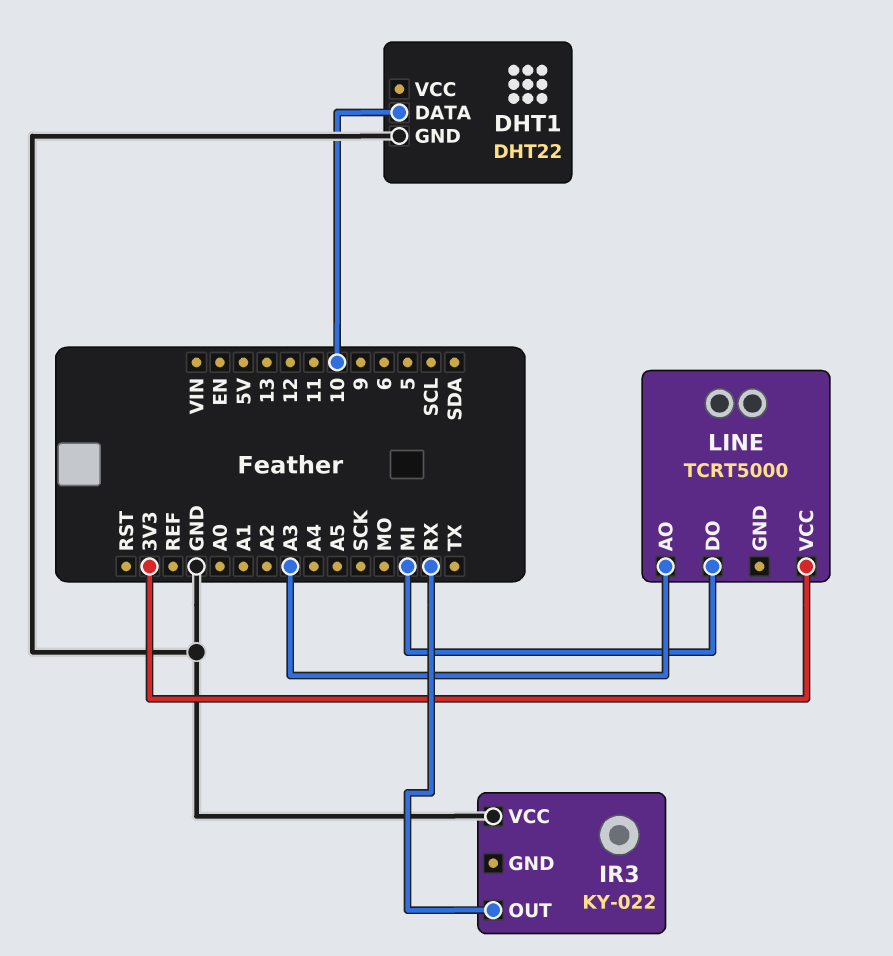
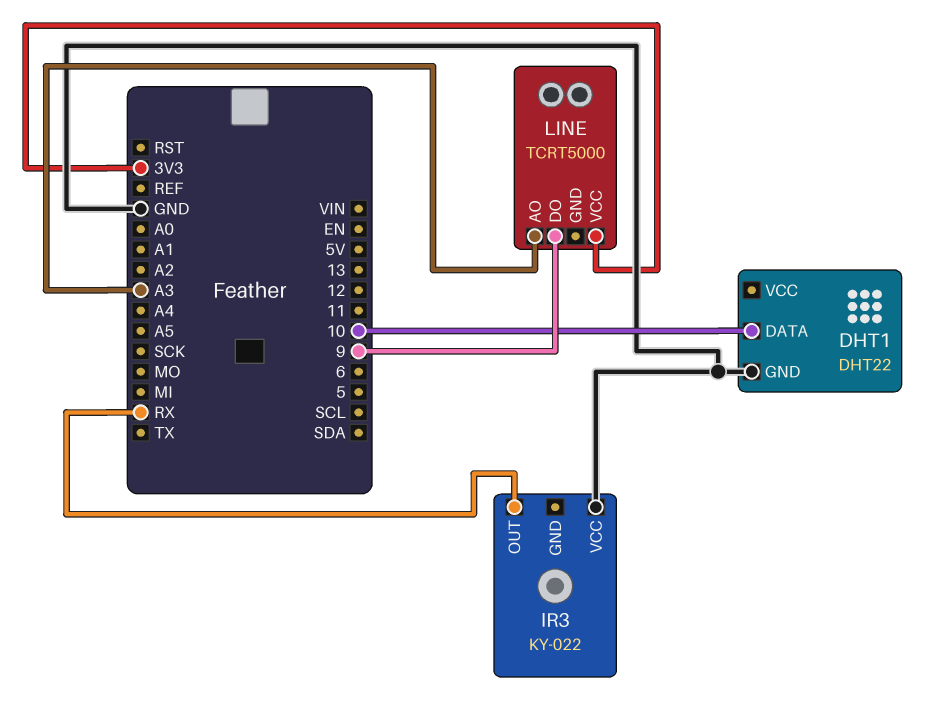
LINE pin DO: MI -> 9

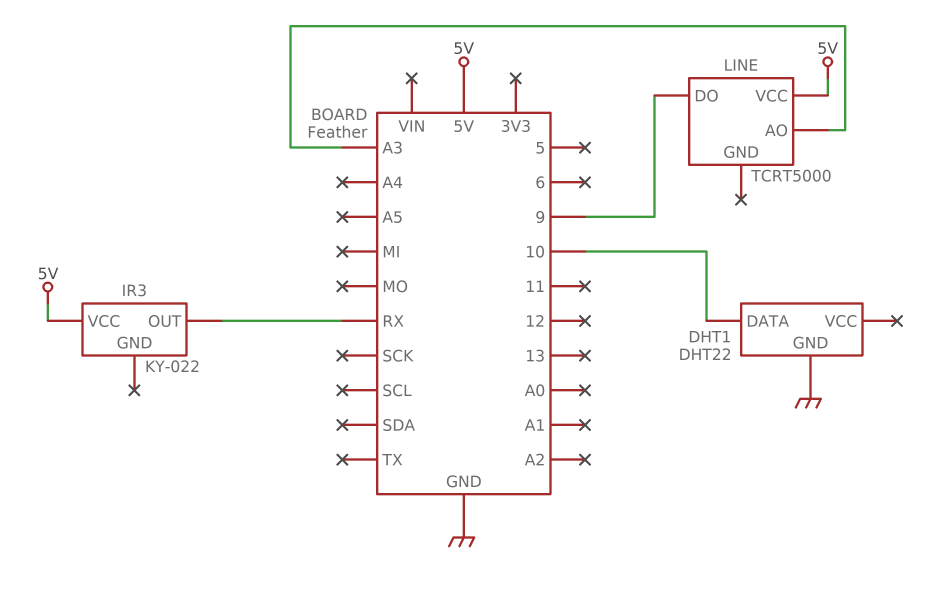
IR3 pin VCC: GND -> 5V
LINE pin VCC: 3V3 -> 5V

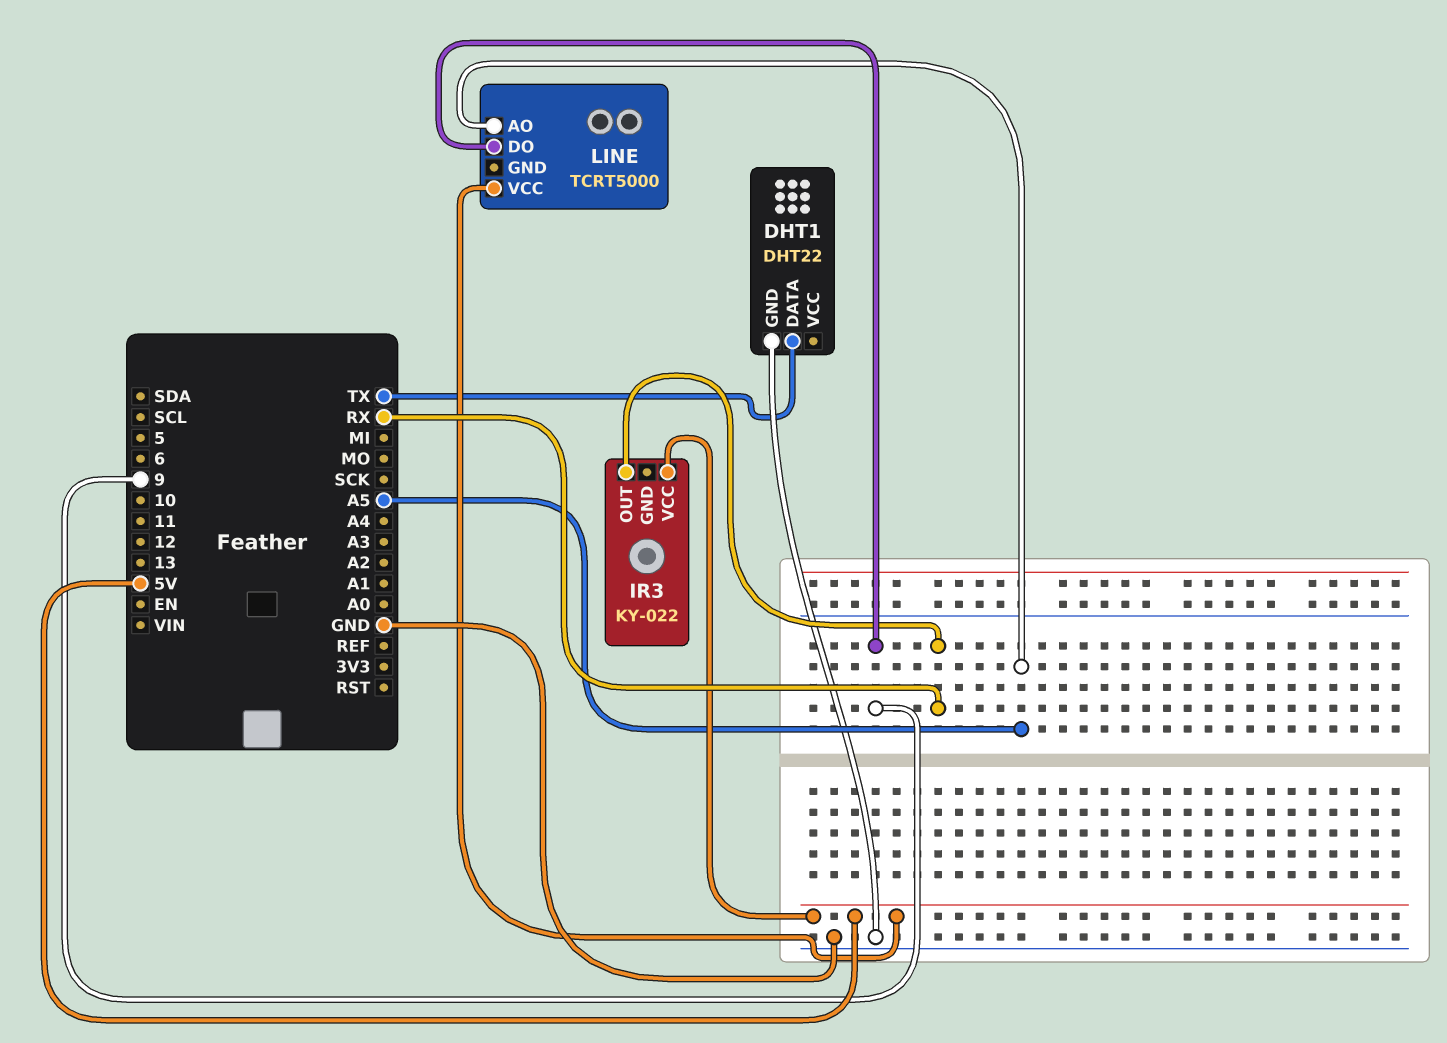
DHT1 pin DATA: 10 -> TX
LINE pin AO: A3 -> A5

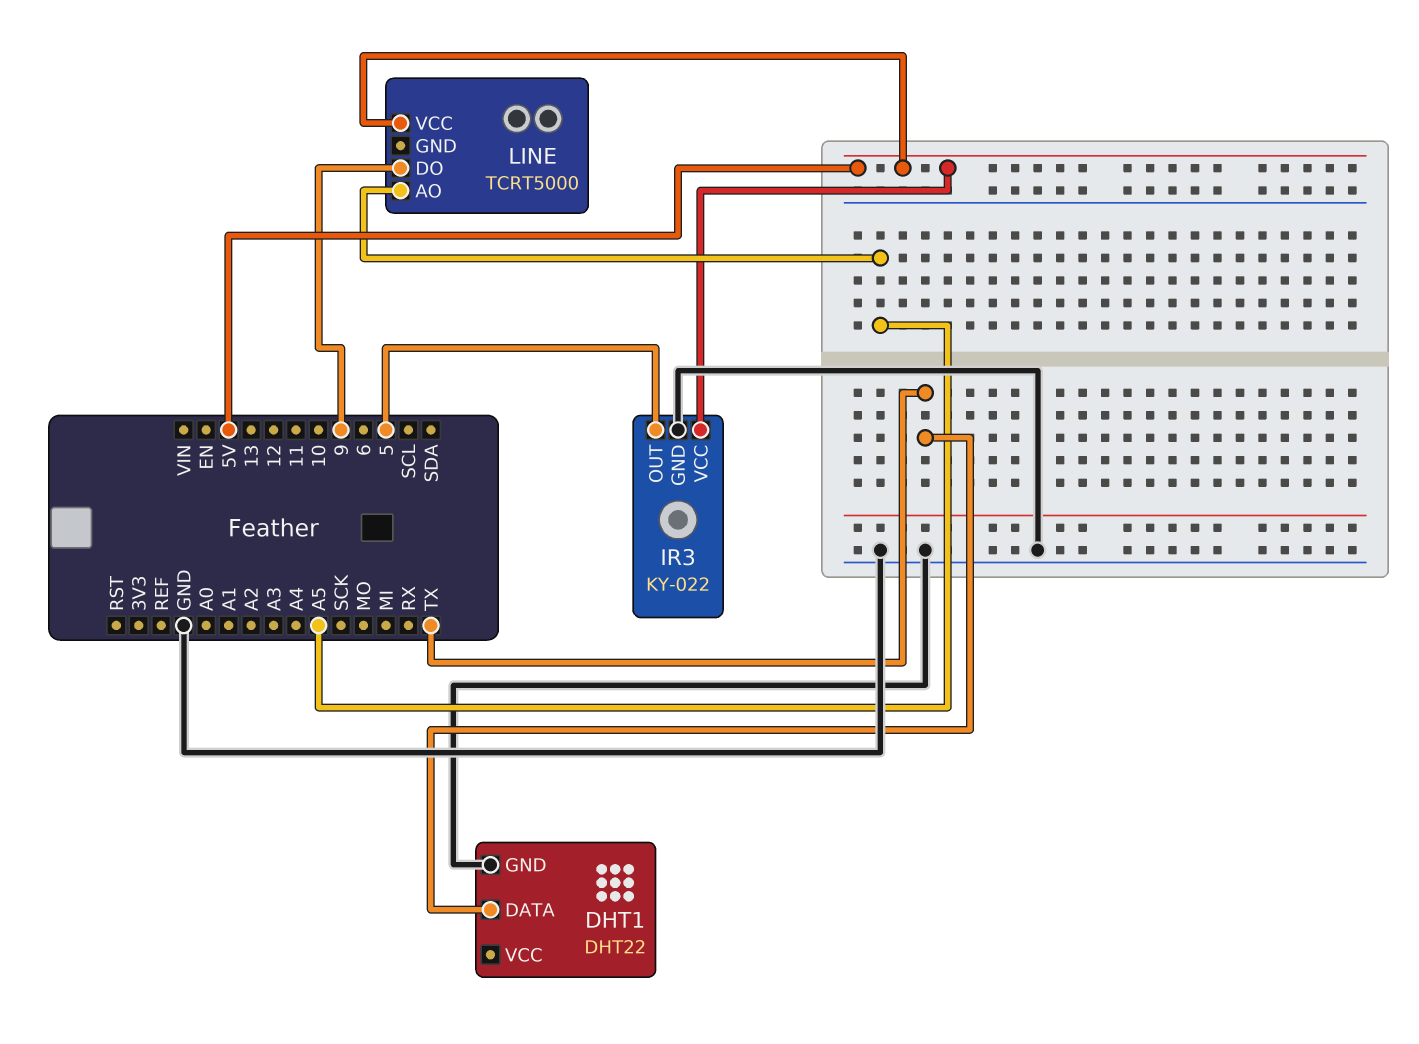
IR3 pin GND: none -> GND
IR3 pin OUT: RX -> 5

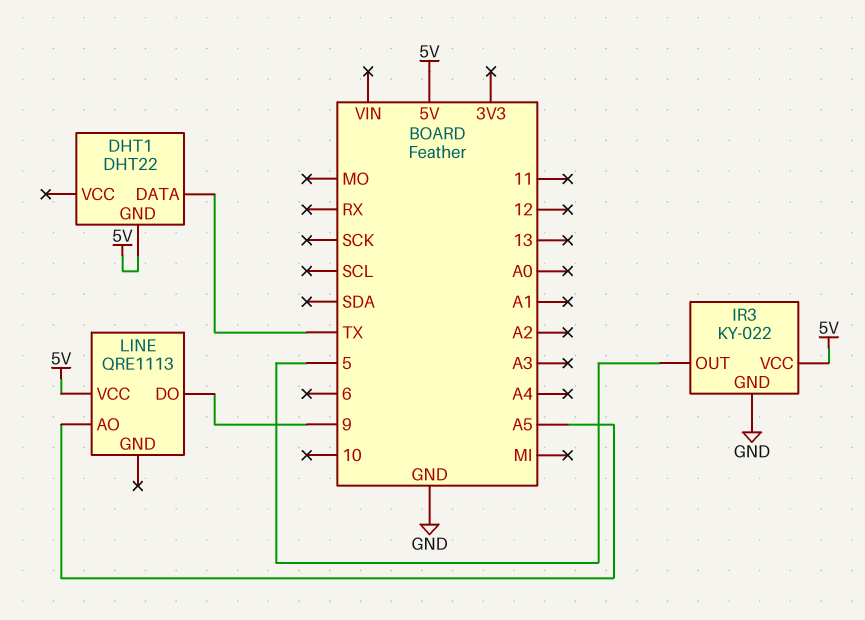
DHT1 pin GND: GND -> 5V
LINE: TCRT5000 -> QRE1113

